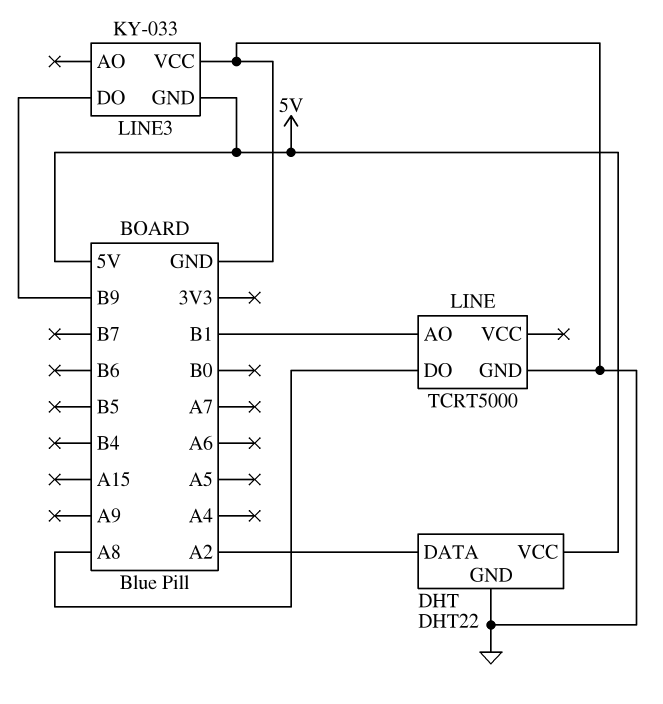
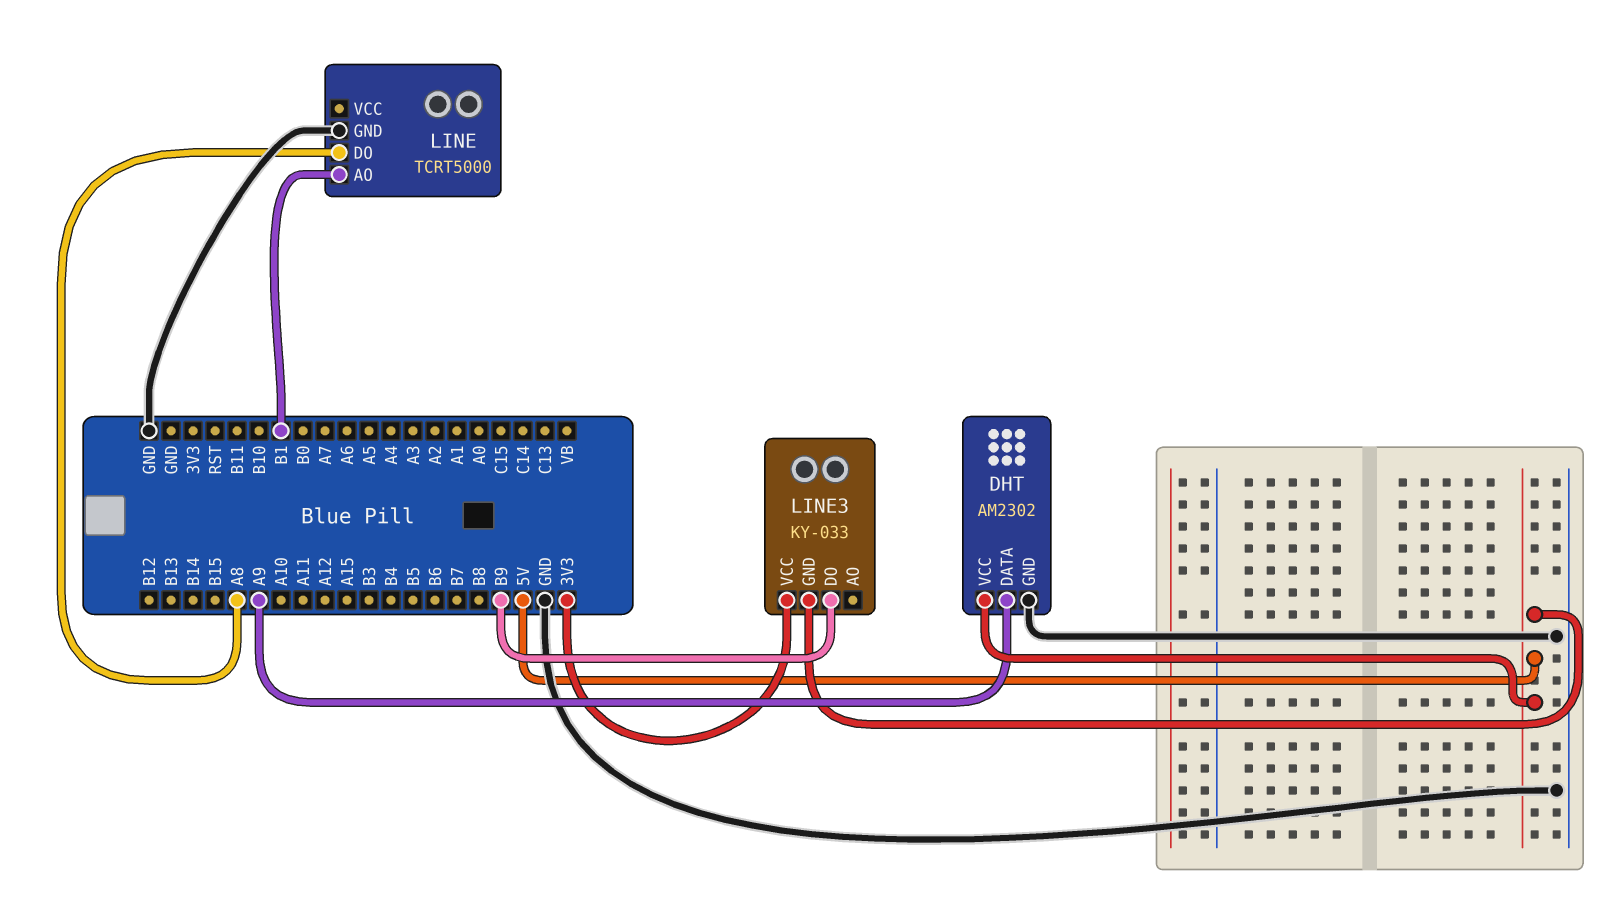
DHT: DHT22 -> AM2302
DHT pin DATA: A2 -> A9
LINE3 pin VCC: GND -> 3V3

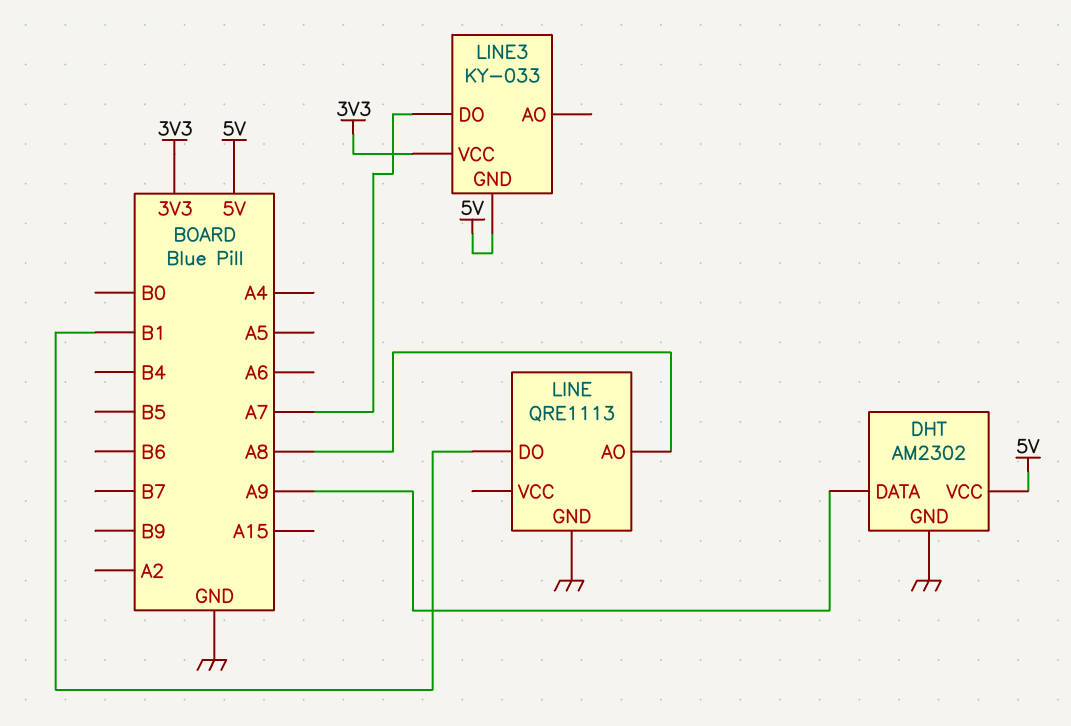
LINE: TCRT5000 -> QRE1113
LINE pin AO: B1 -> A8
LINE pin DO: A8 -> B1
LINE3 pin DO: B9 -> A7

